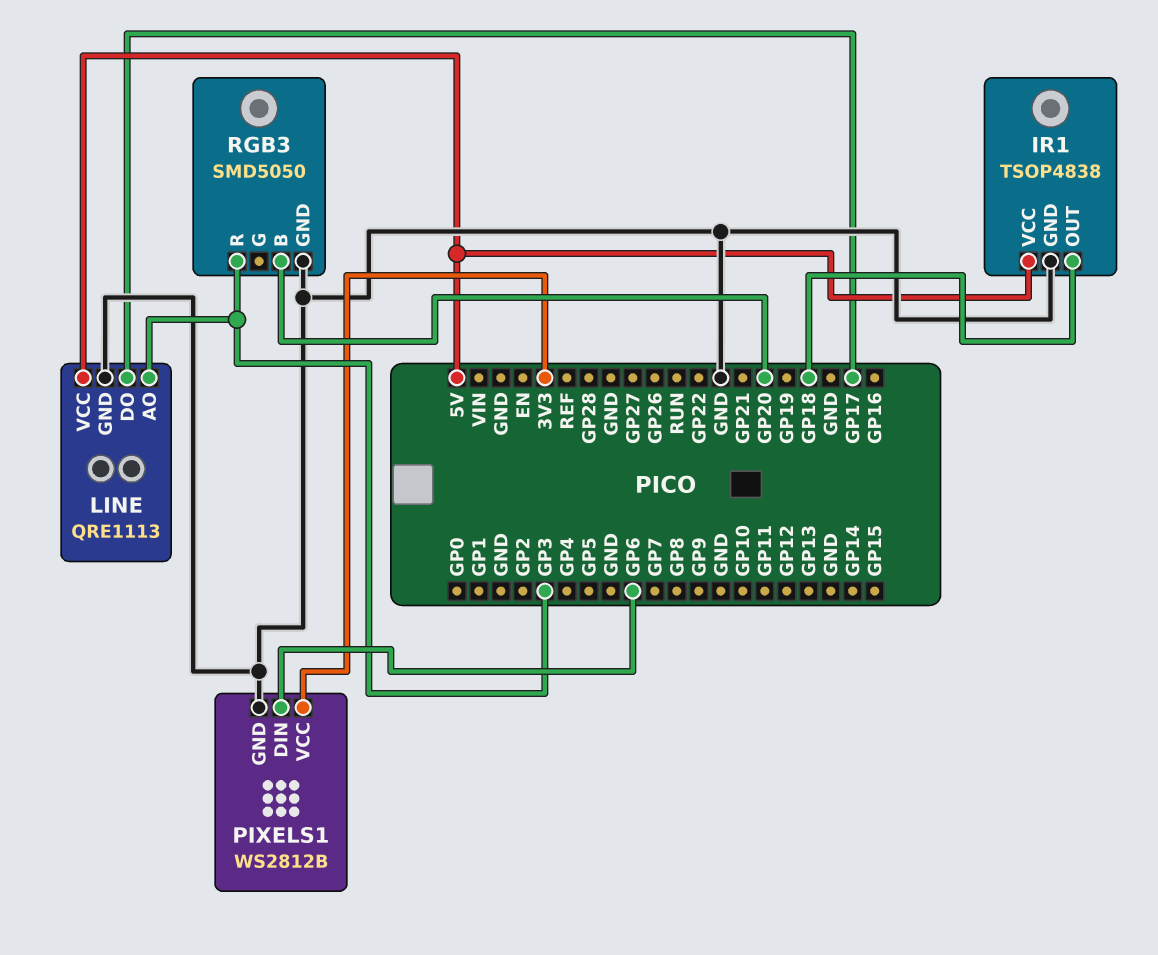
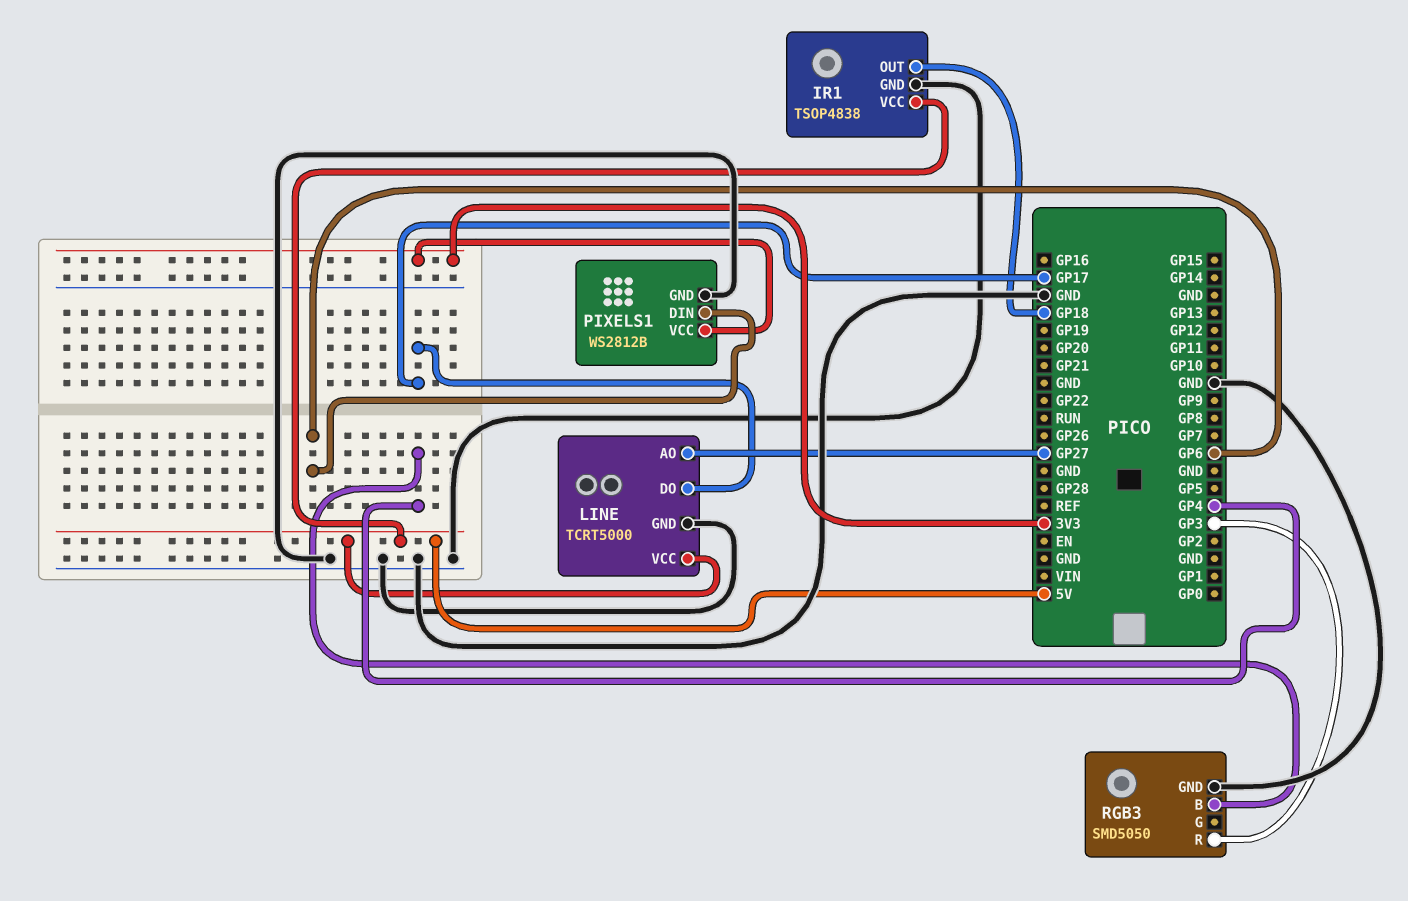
LINE: QRE1113 -> TCRT5000
LINE pin AO: GP3 -> GP27
RGB3 pin B: GP20 -> GP4

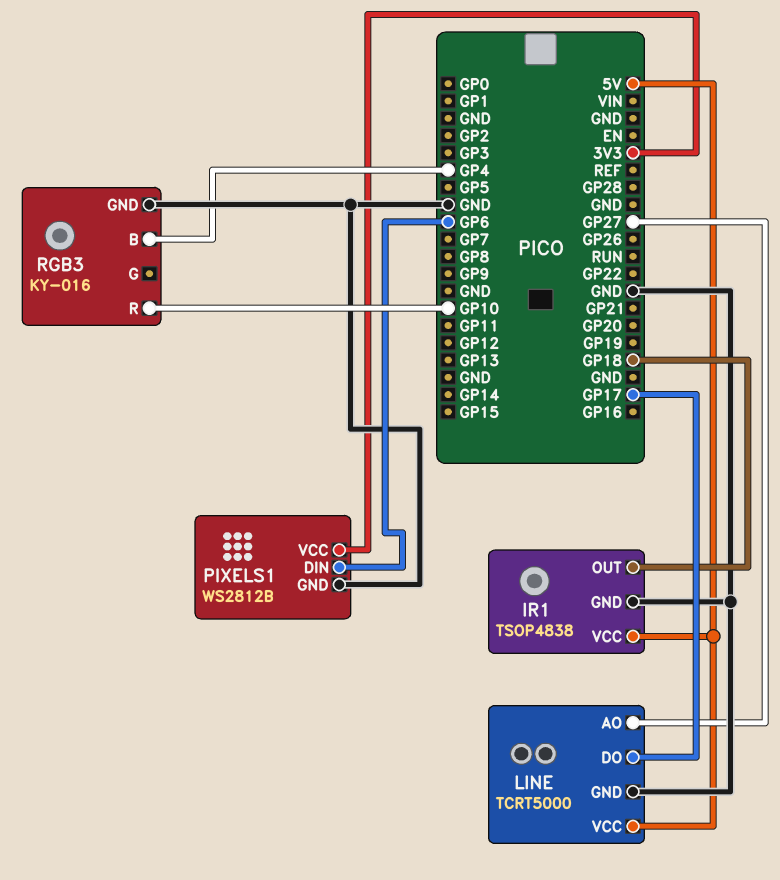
RGB3: SMD5050 -> KY-016
RGB3 pin R: GP3 -> GP10

